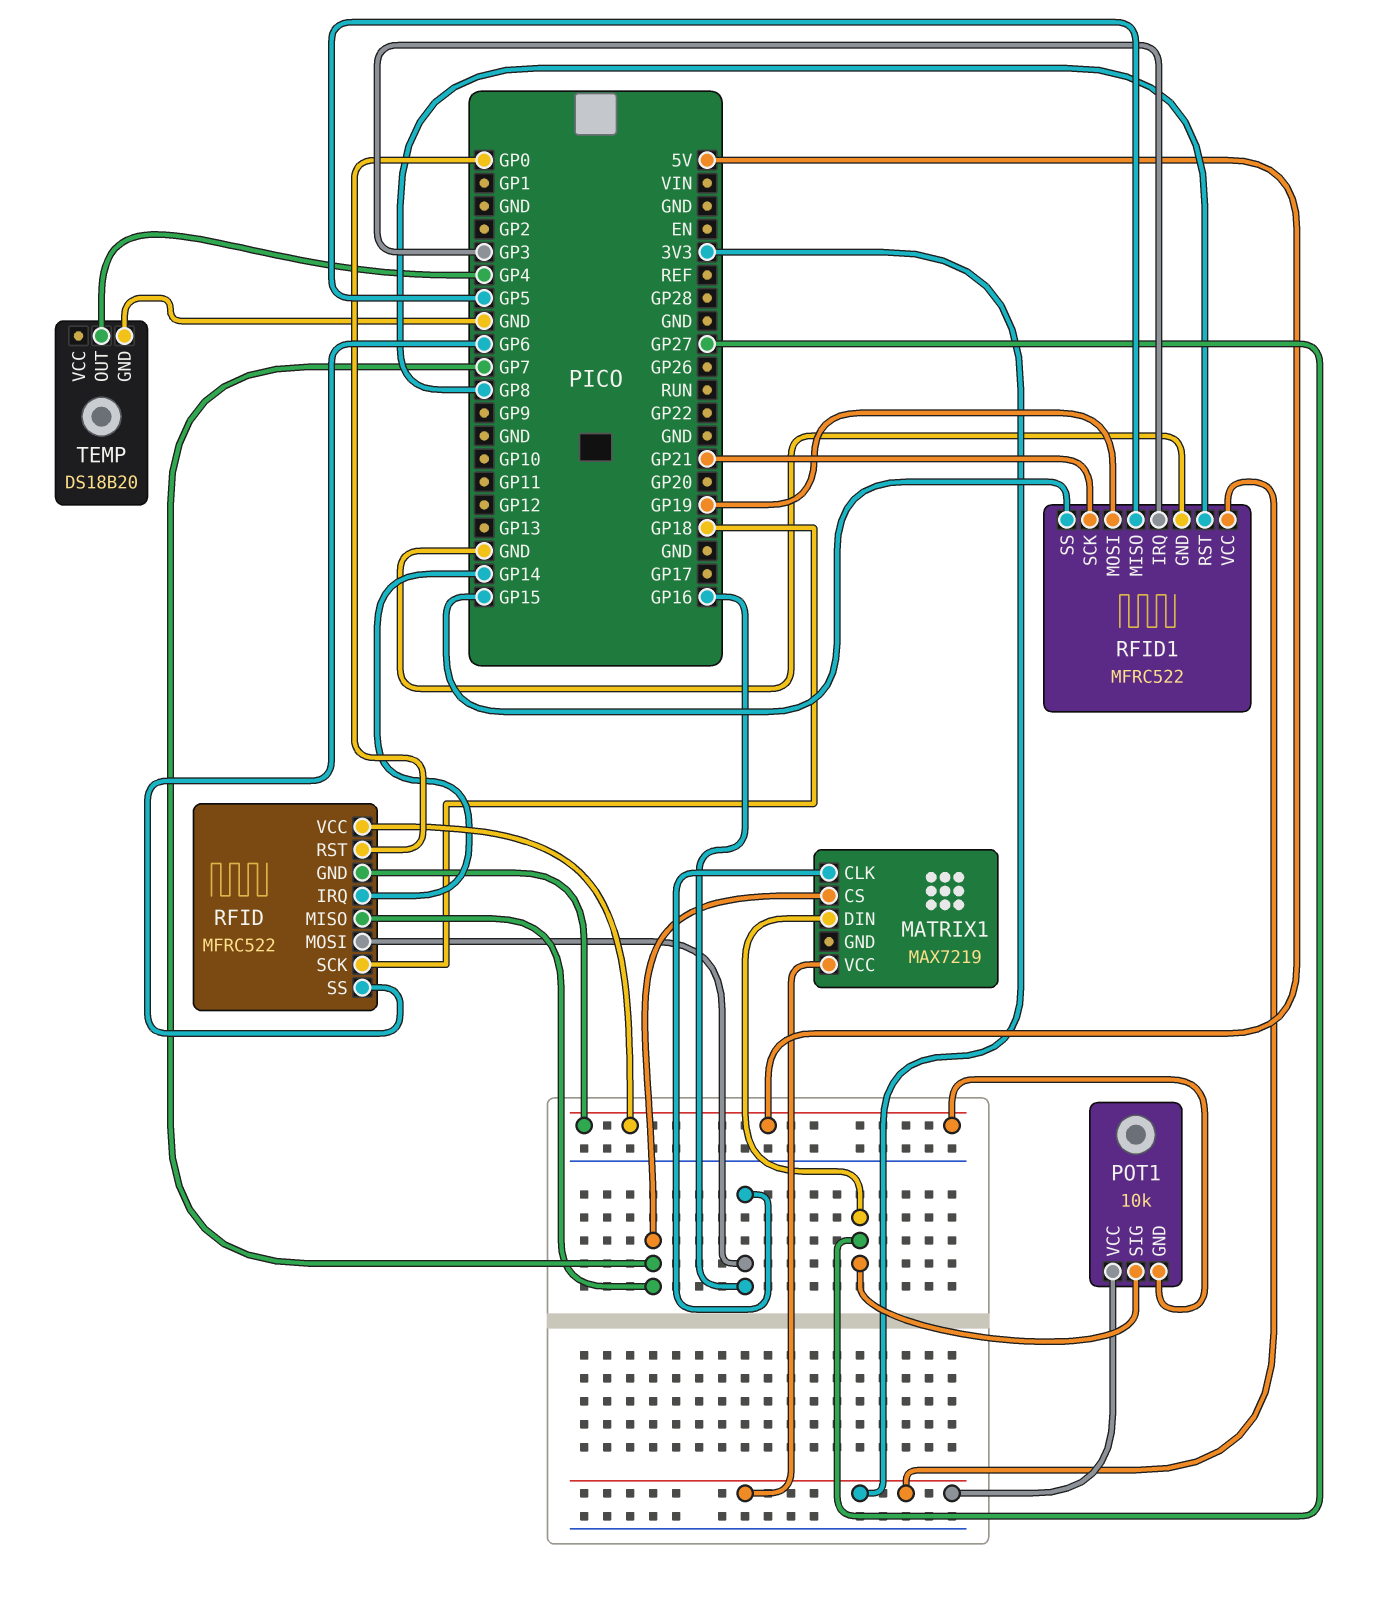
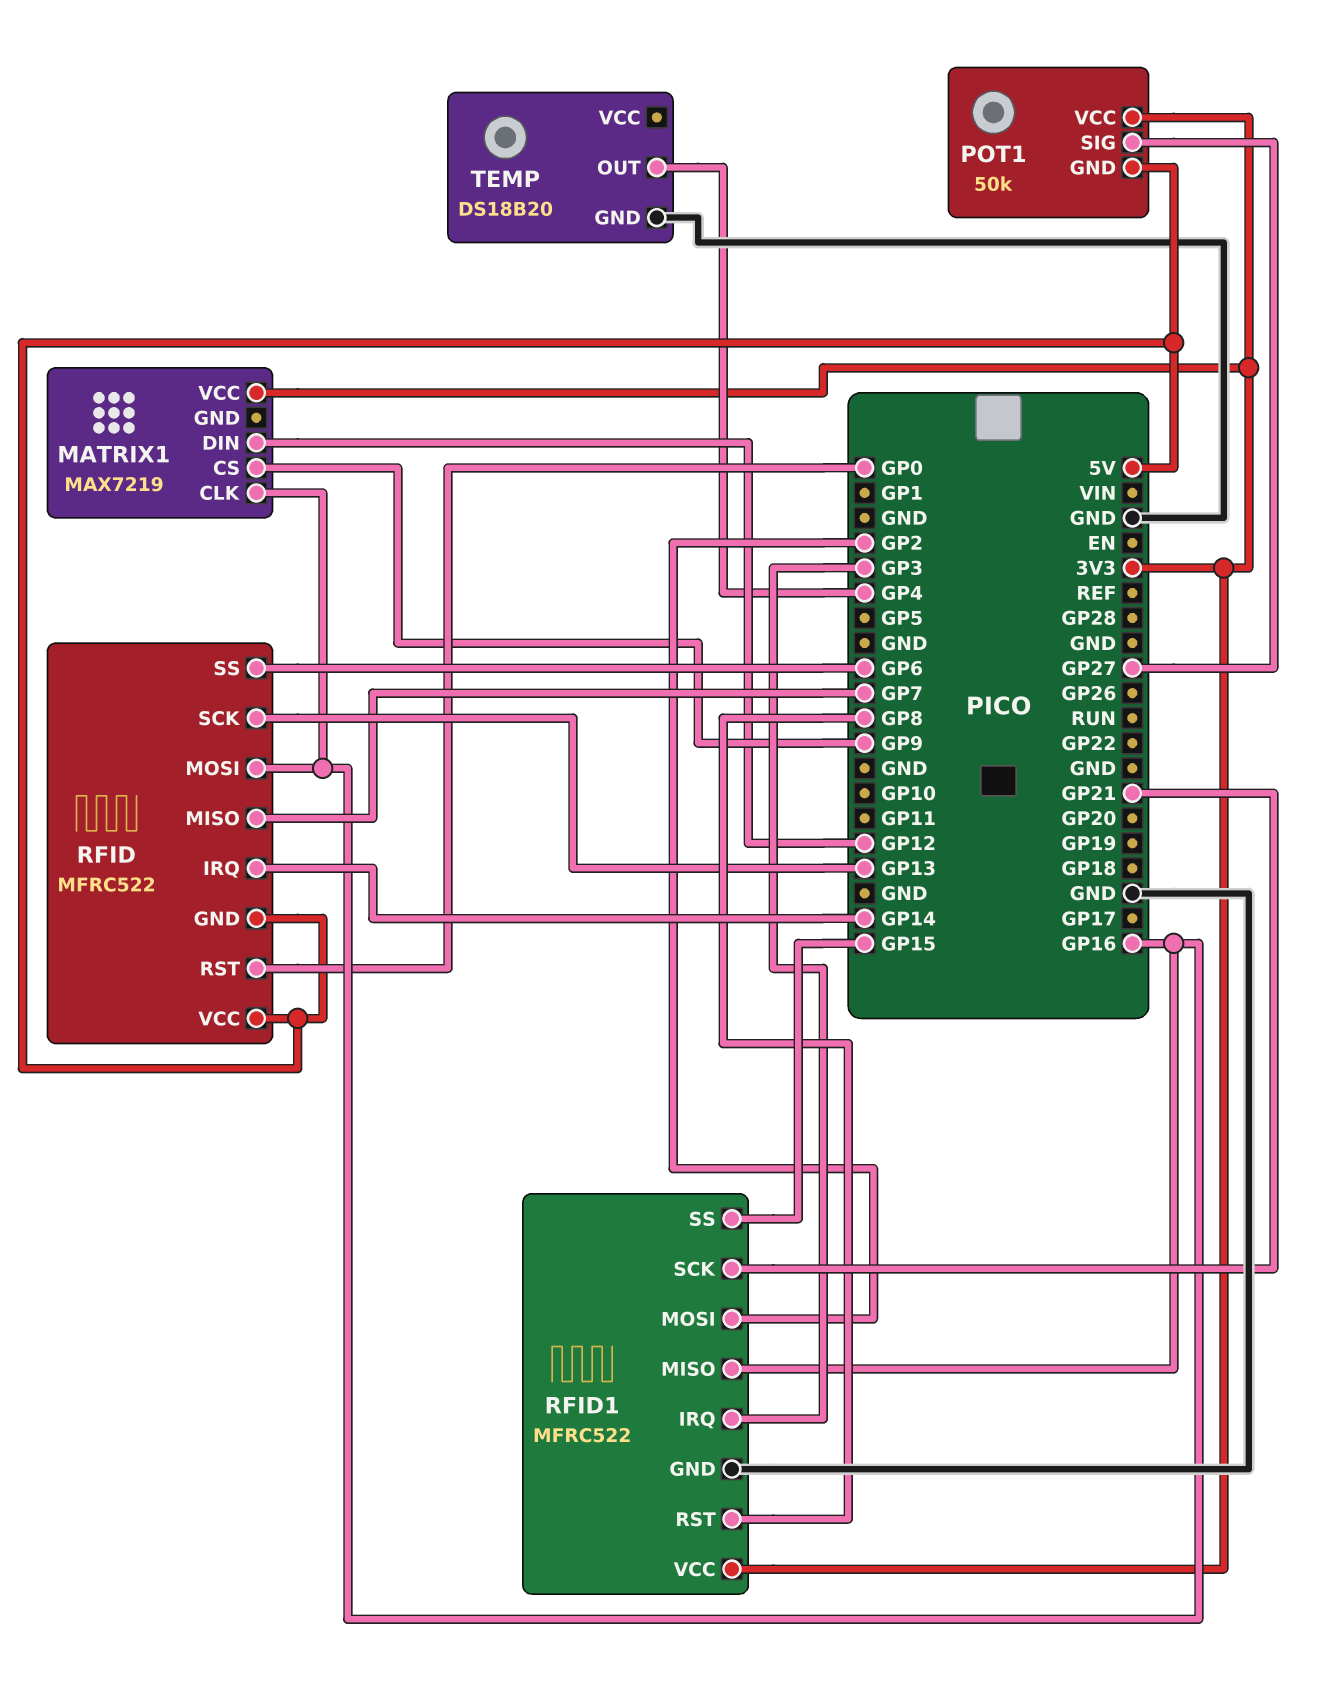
MATRIX1 pin CS: GP7 -> GP9
MATRIX1 pin DIN: GP27 -> GP12
POT1: 10k -> 50k
RFID pin SCK: GP18 -> GP13
RFID1 pin MISO: GP5 -> GP16
RFID1 pin MOSI: GP19 -> GP2

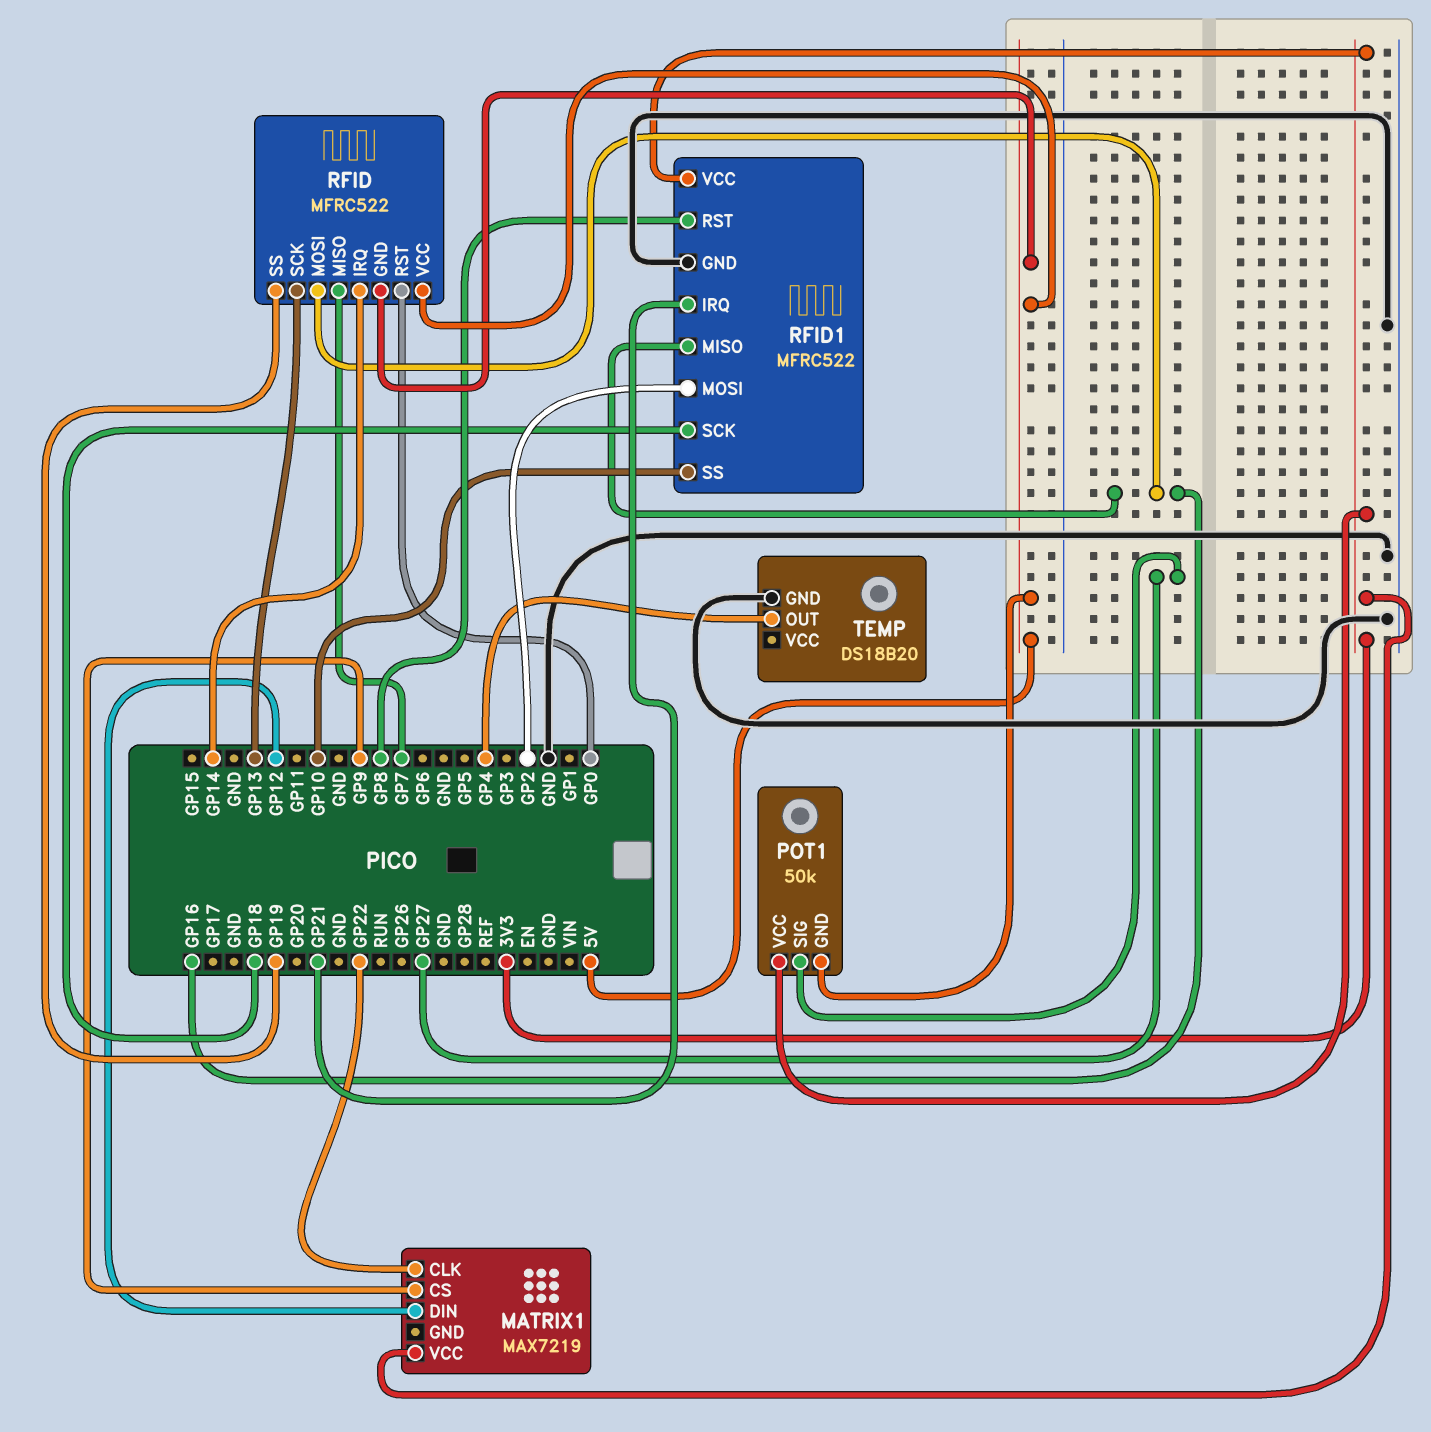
MATRIX1 pin CLK: GP16 -> GP22
RFID pin SS: GP6 -> GP19
RFID1 pin IRQ: GP3 -> GP21
RFID1 pin SCK: GP21 -> GP18
RFID1 pin SS: GP15 -> GP10

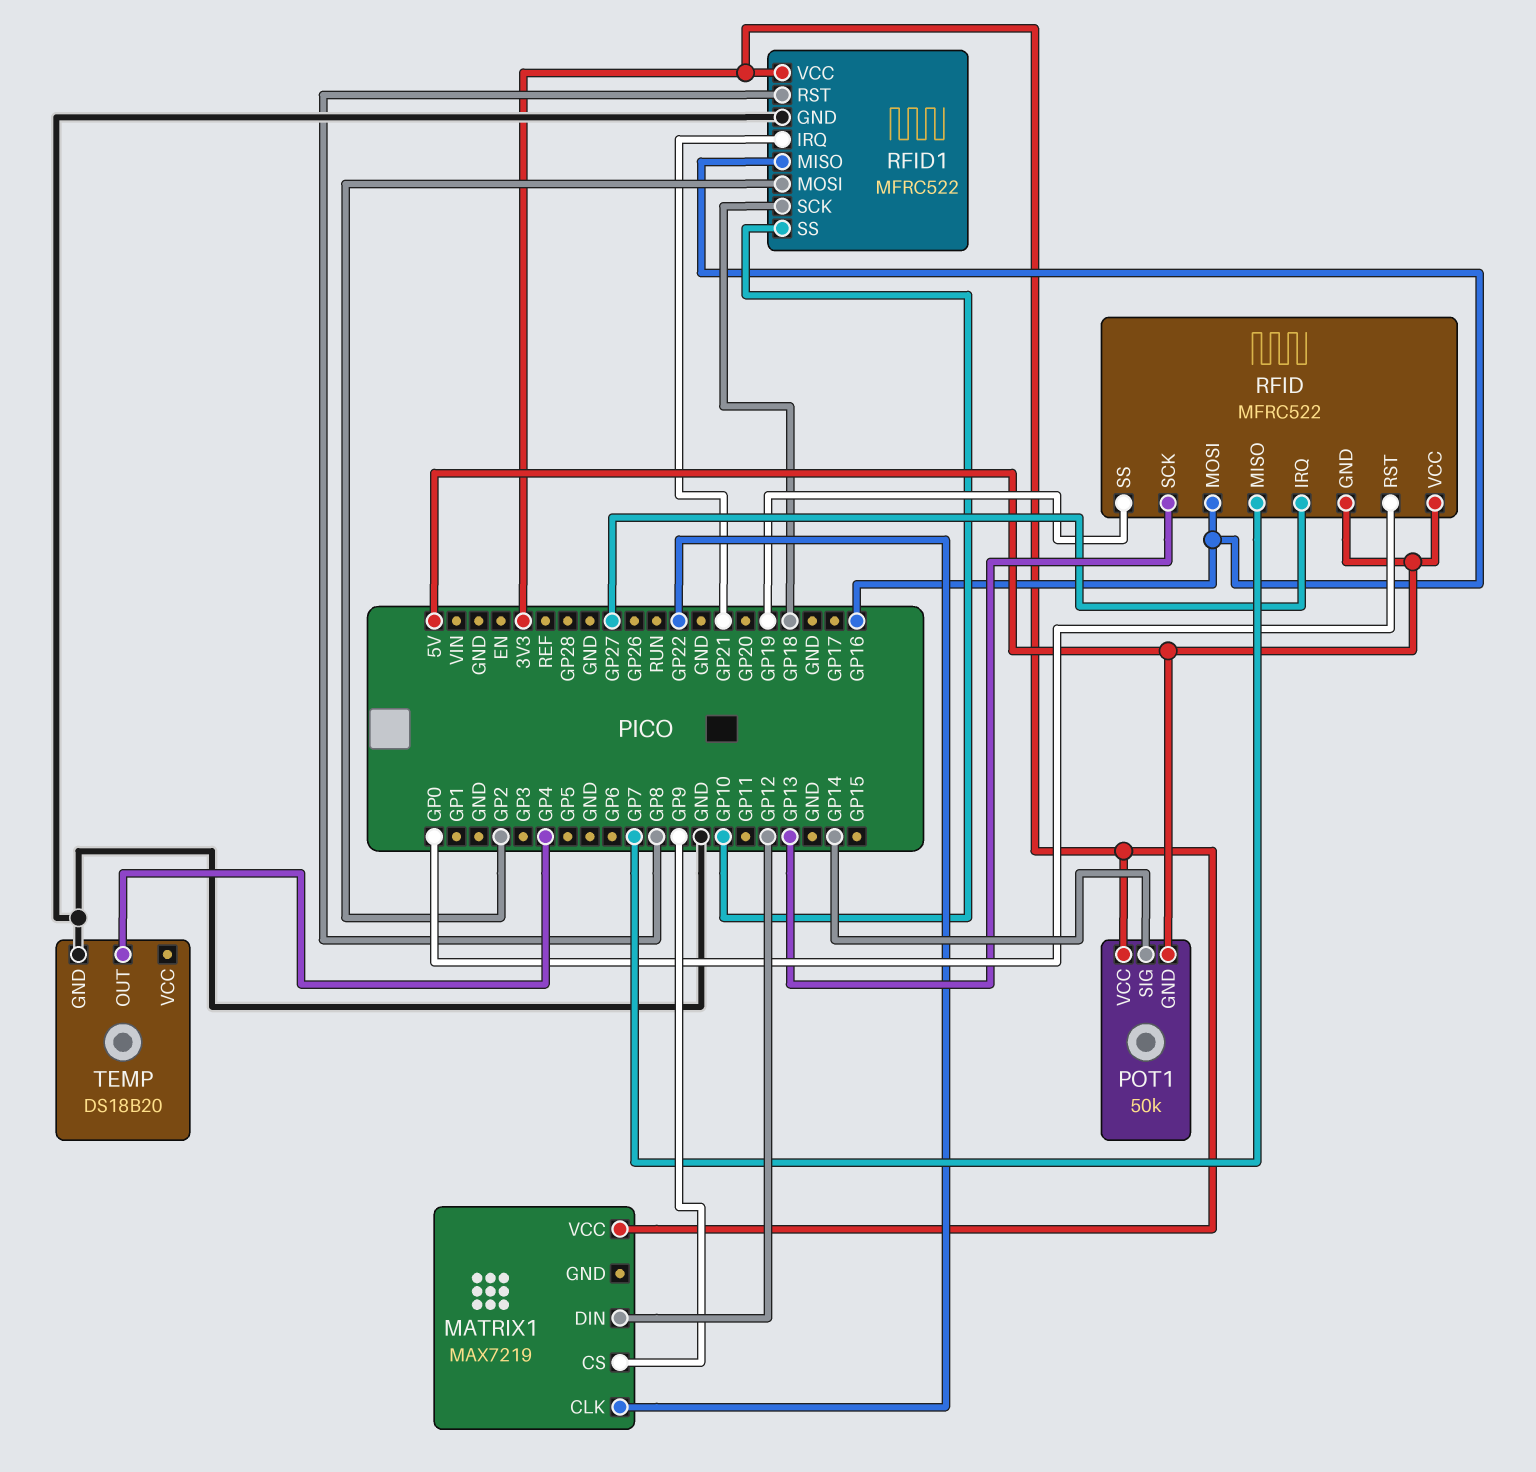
POT1 pin SIG: GP27 -> GP14
RFID pin IRQ: GP14 -> GP27

